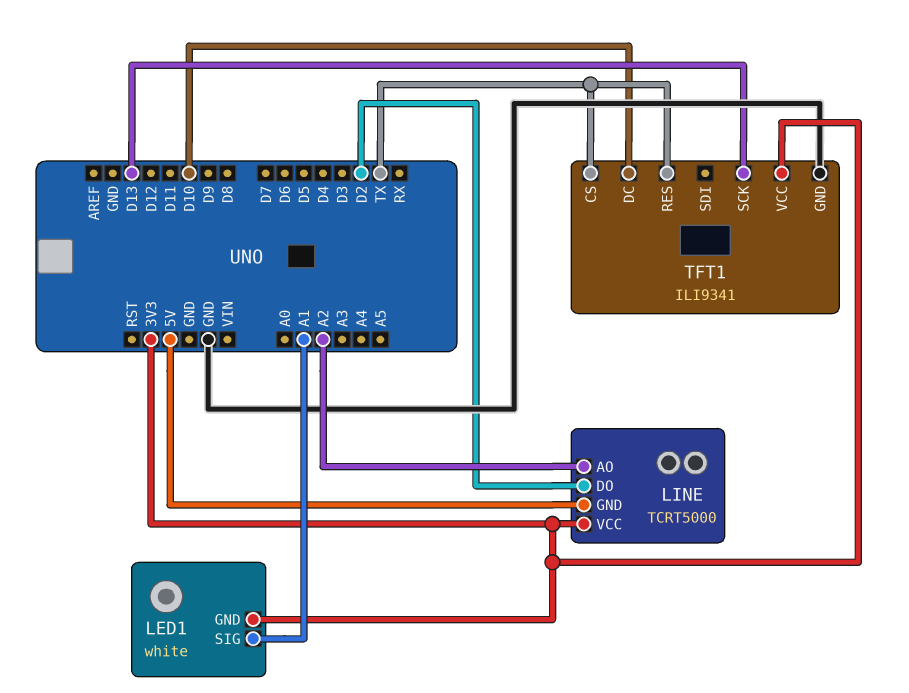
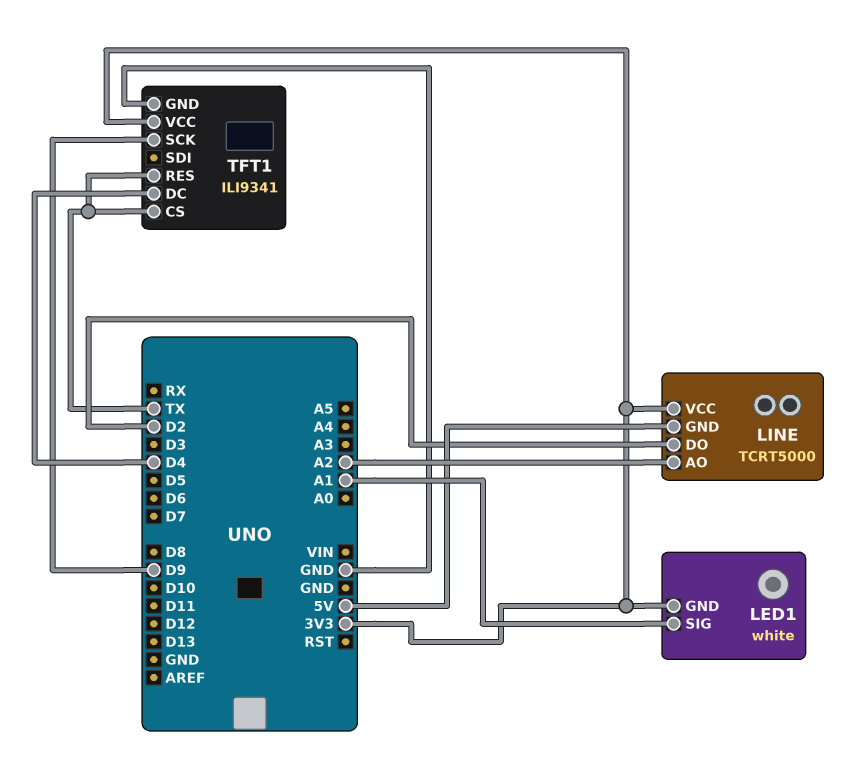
TFT1 pin DC: D10 -> D4
TFT1 pin SCK: D13 -> D9

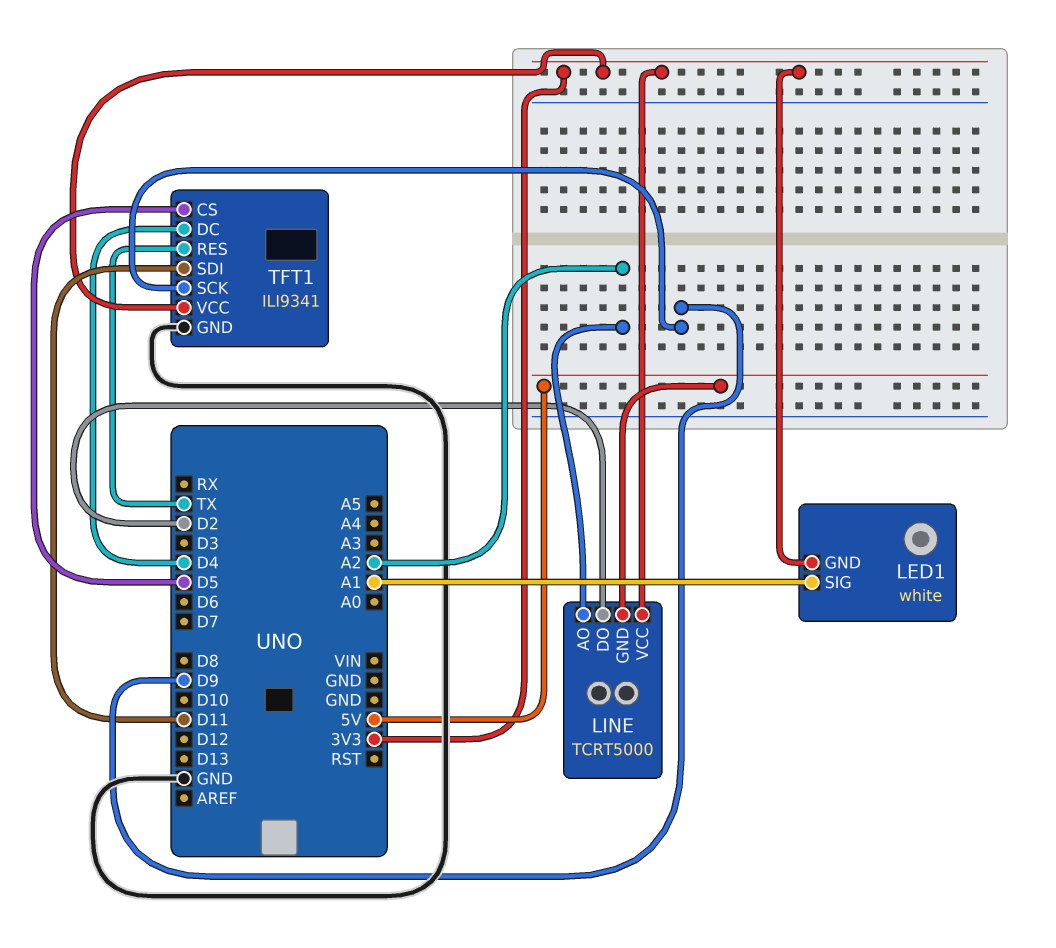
TFT1 pin CS: TX -> D5
TFT1 pin SDI: none -> D11

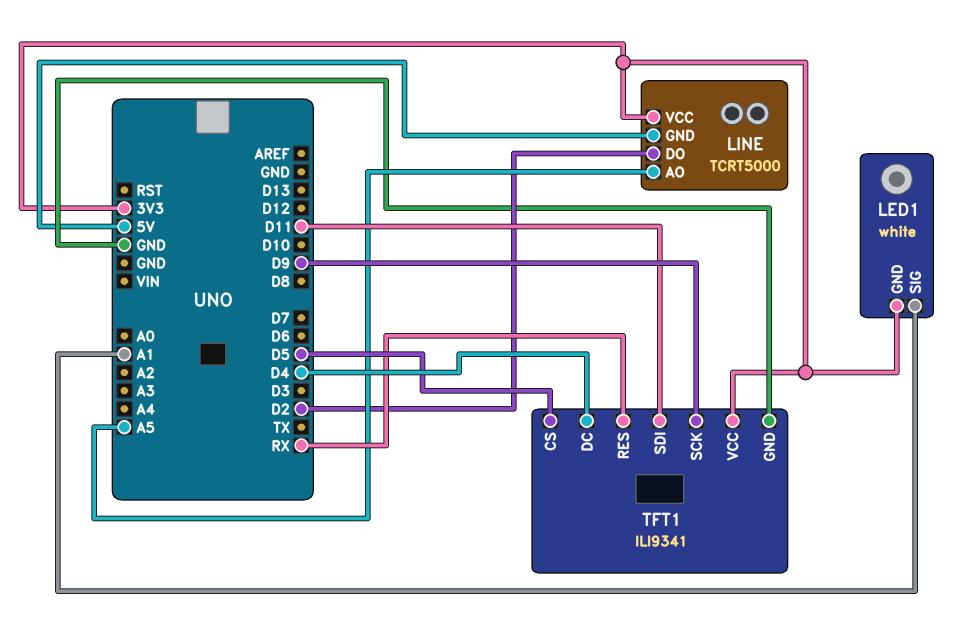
LINE pin AO: A2 -> A5
TFT1 pin RES: TX -> RX

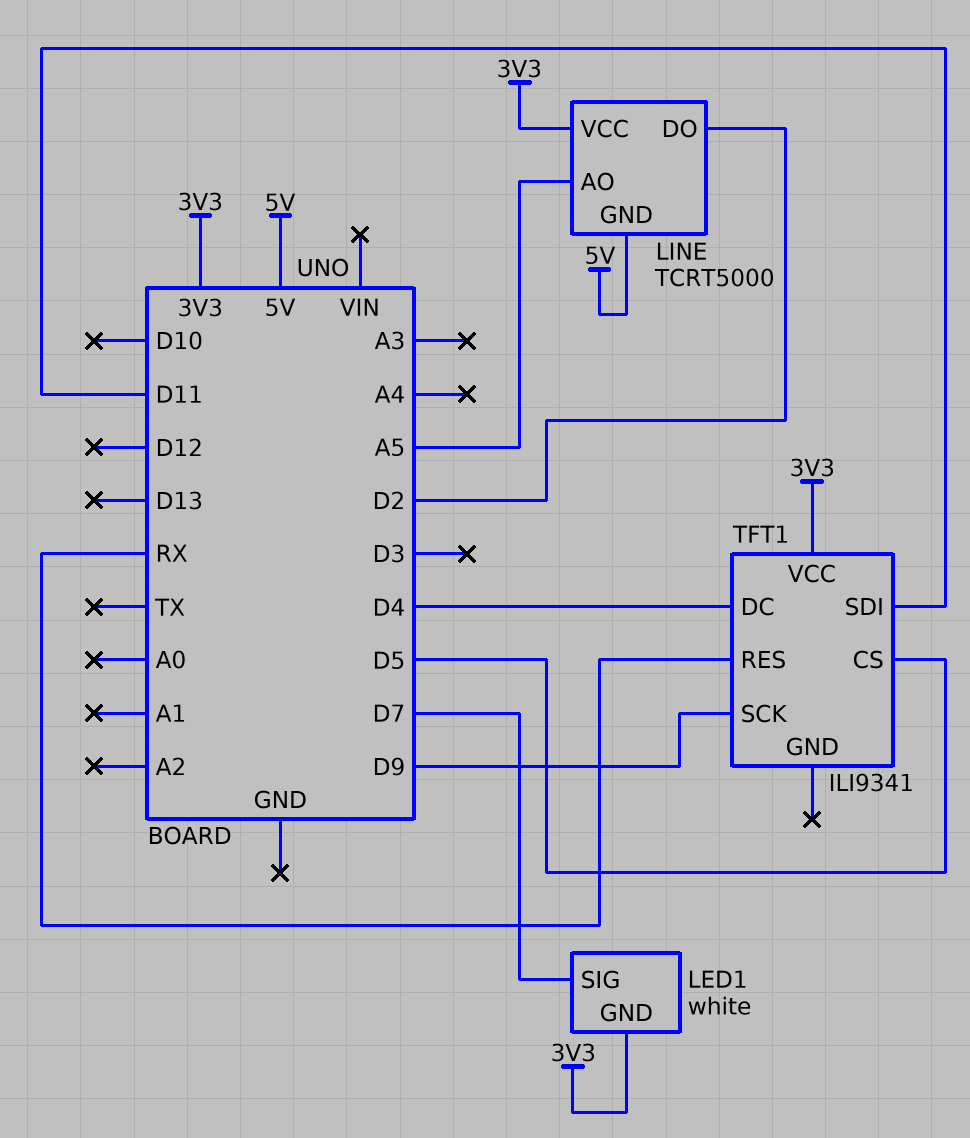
LED1 pin SIG: A1 -> D7
TFT1 pin GND: GND -> none

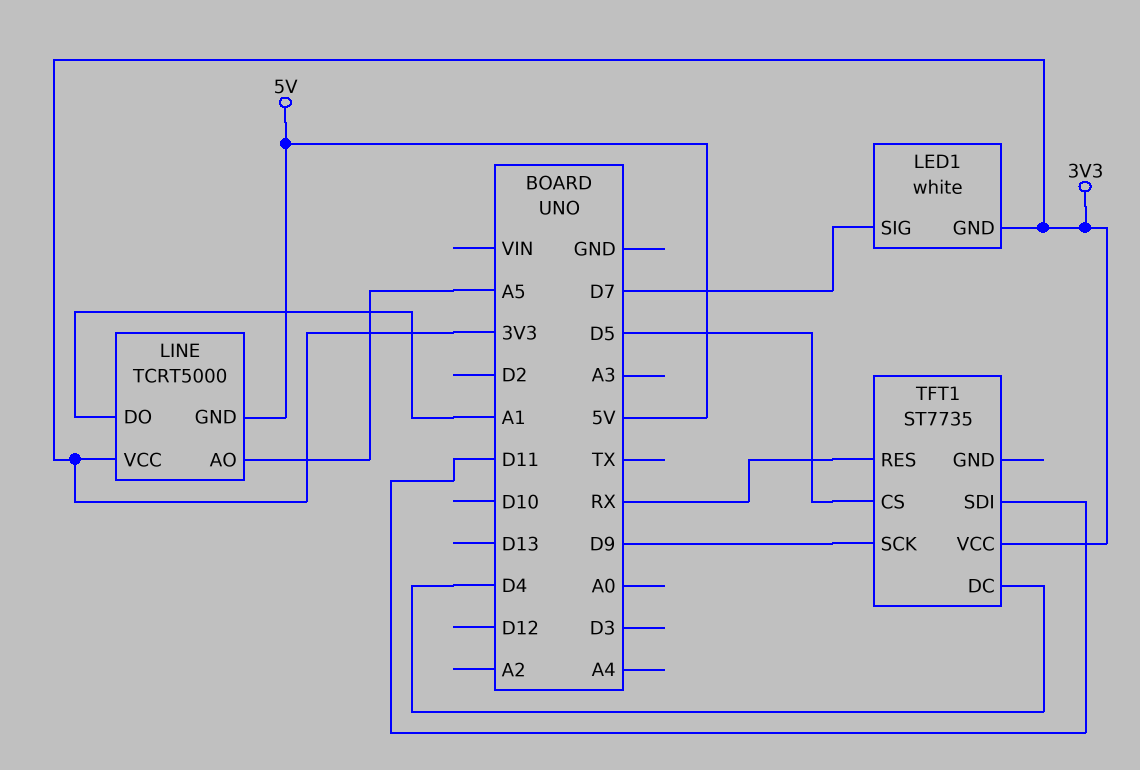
LINE pin DO: D2 -> A1
TFT1: ILI9341 -> ST7735

